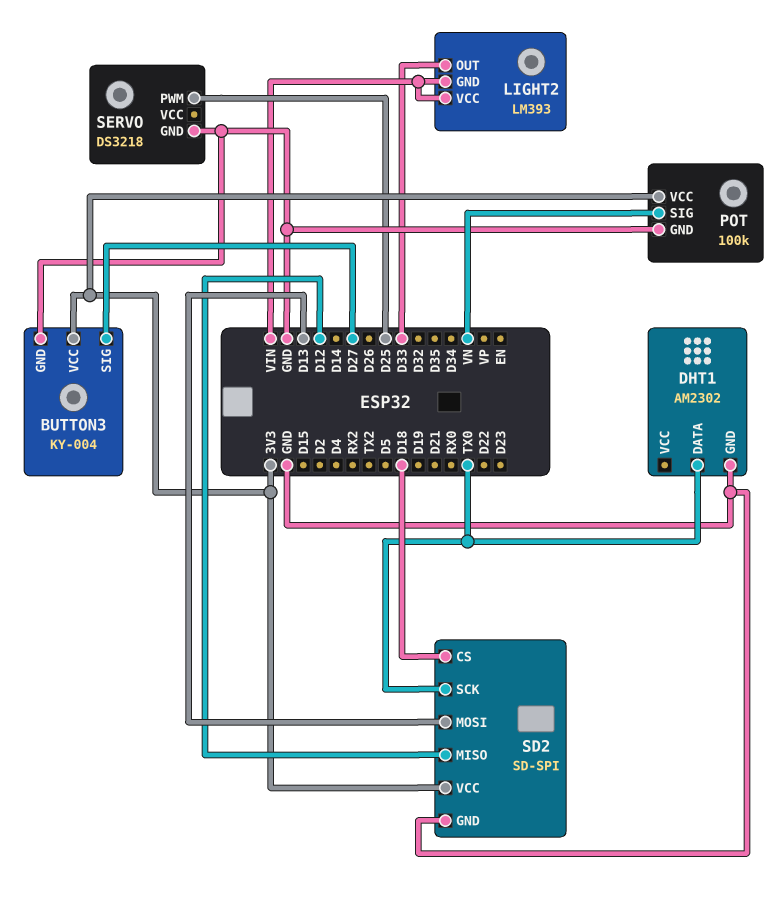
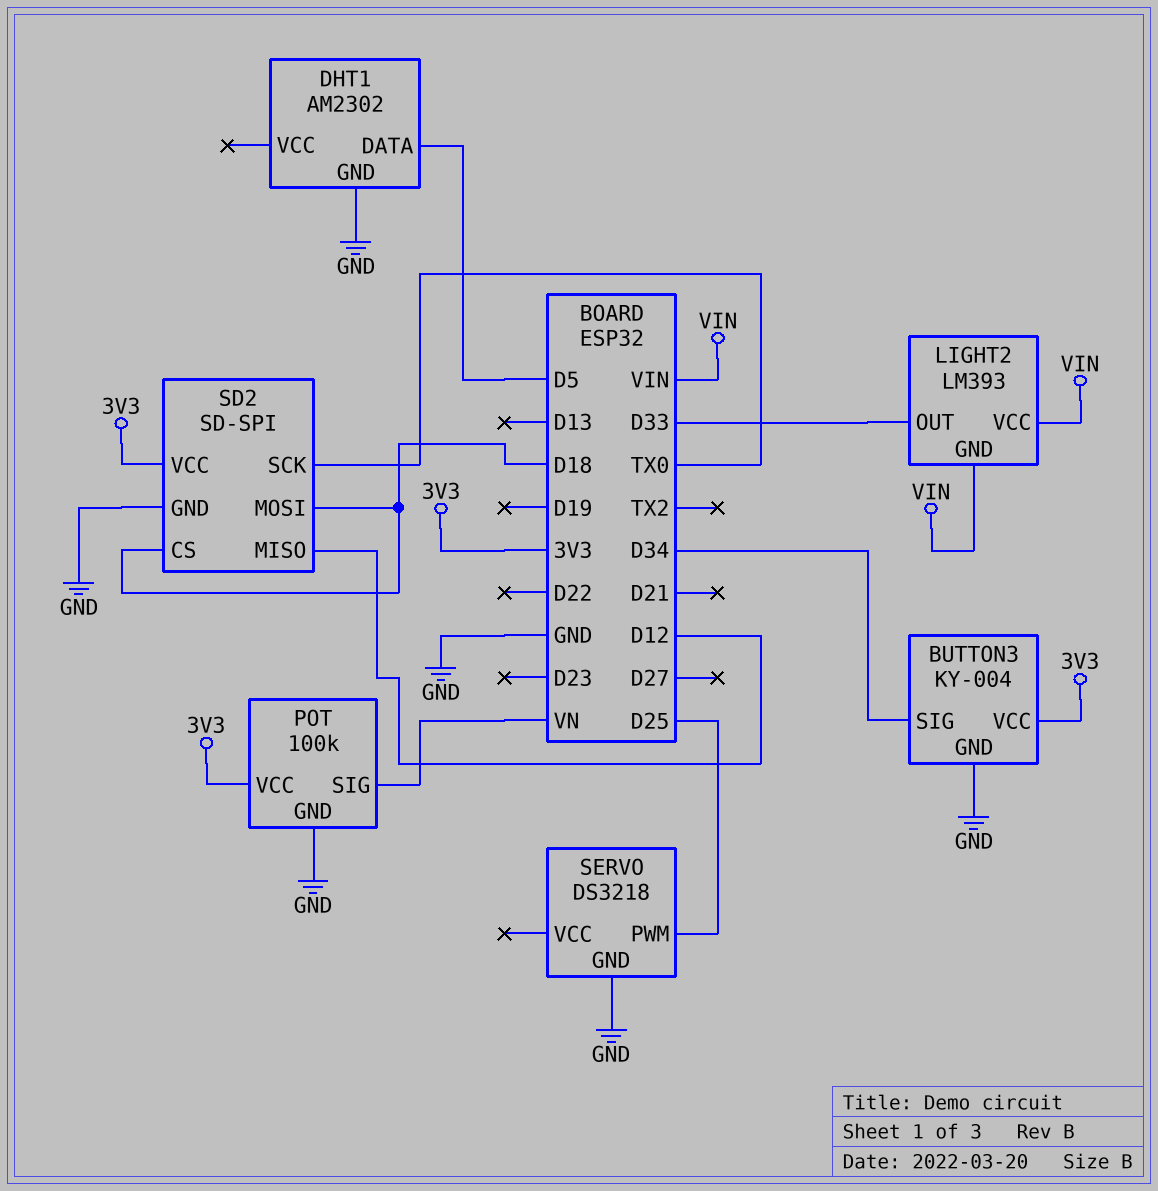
BUTTON3 pin SIG: D27 -> D34
DHT1 pin DATA: TX0 -> D5
SD2 pin MOSI: D13 -> D18

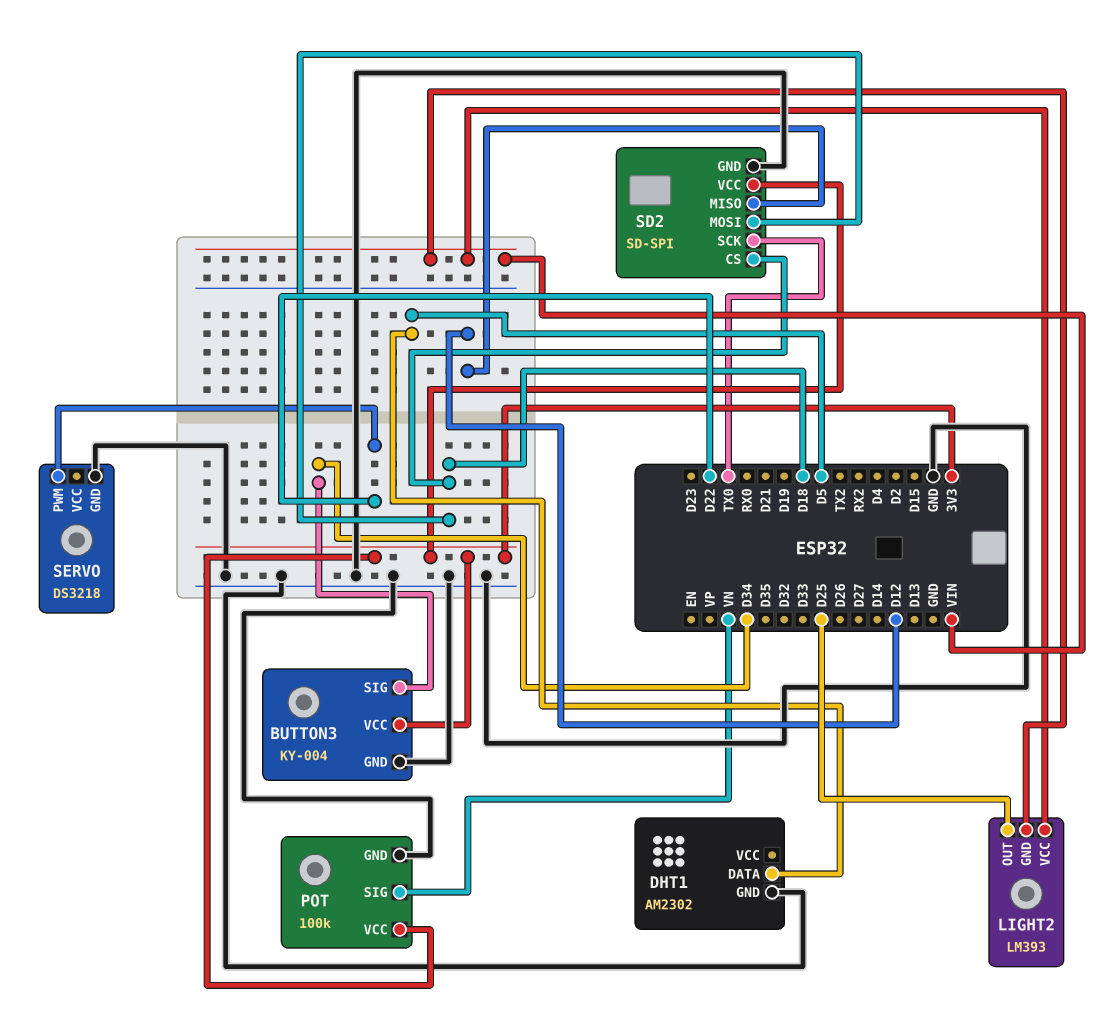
LIGHT2 pin OUT: D33 -> D25
SERVO pin PWM: D25 -> D22

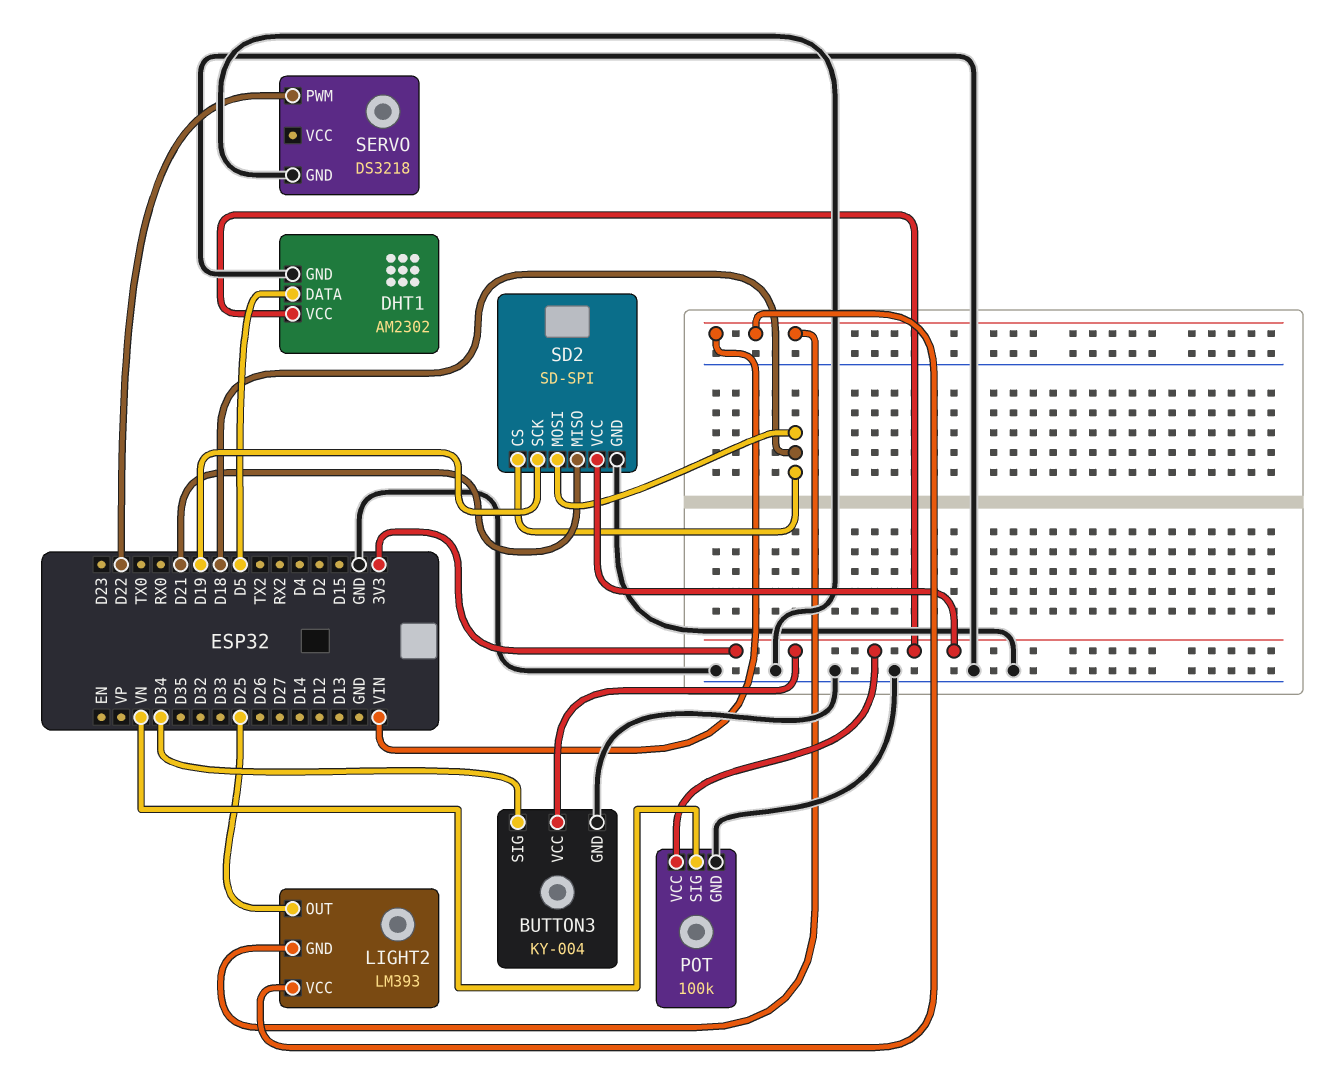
DHT1 pin VCC: none -> 3V3
SD2 pin MISO: D12 -> D21
SD2 pin SCK: TX0 -> D19

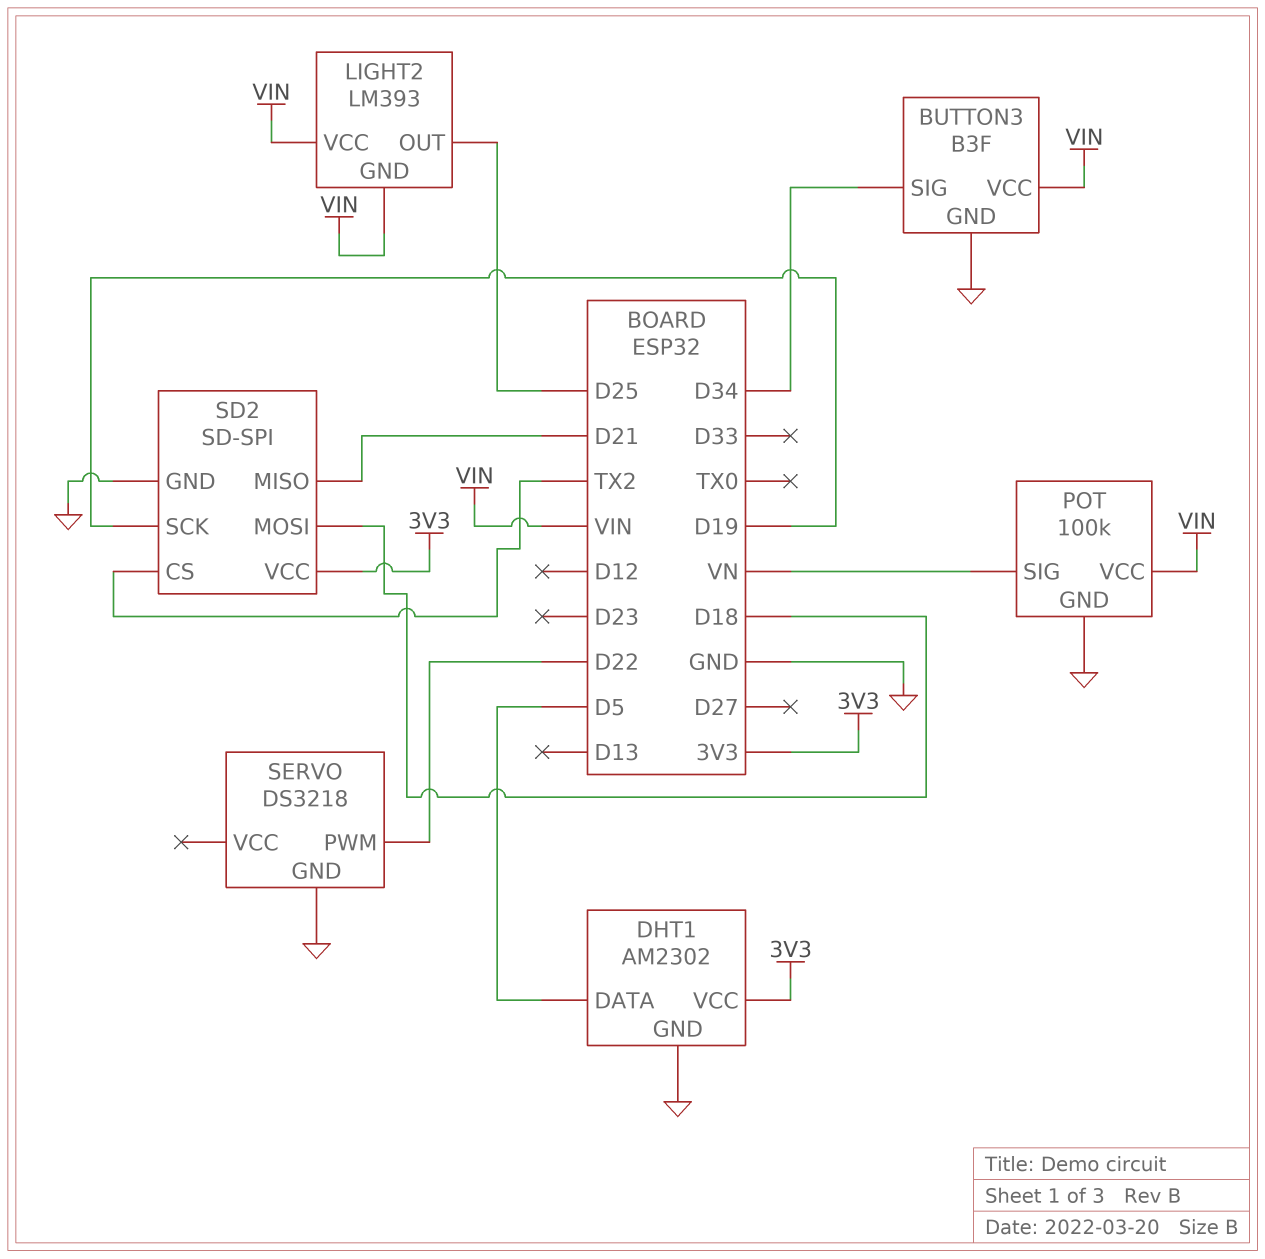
BUTTON3: KY-004 -> B3F
BUTTON3 pin VCC: 3V3 -> VIN
POT pin VCC: 3V3 -> VIN
SD2 pin CS: D18 -> TX2

